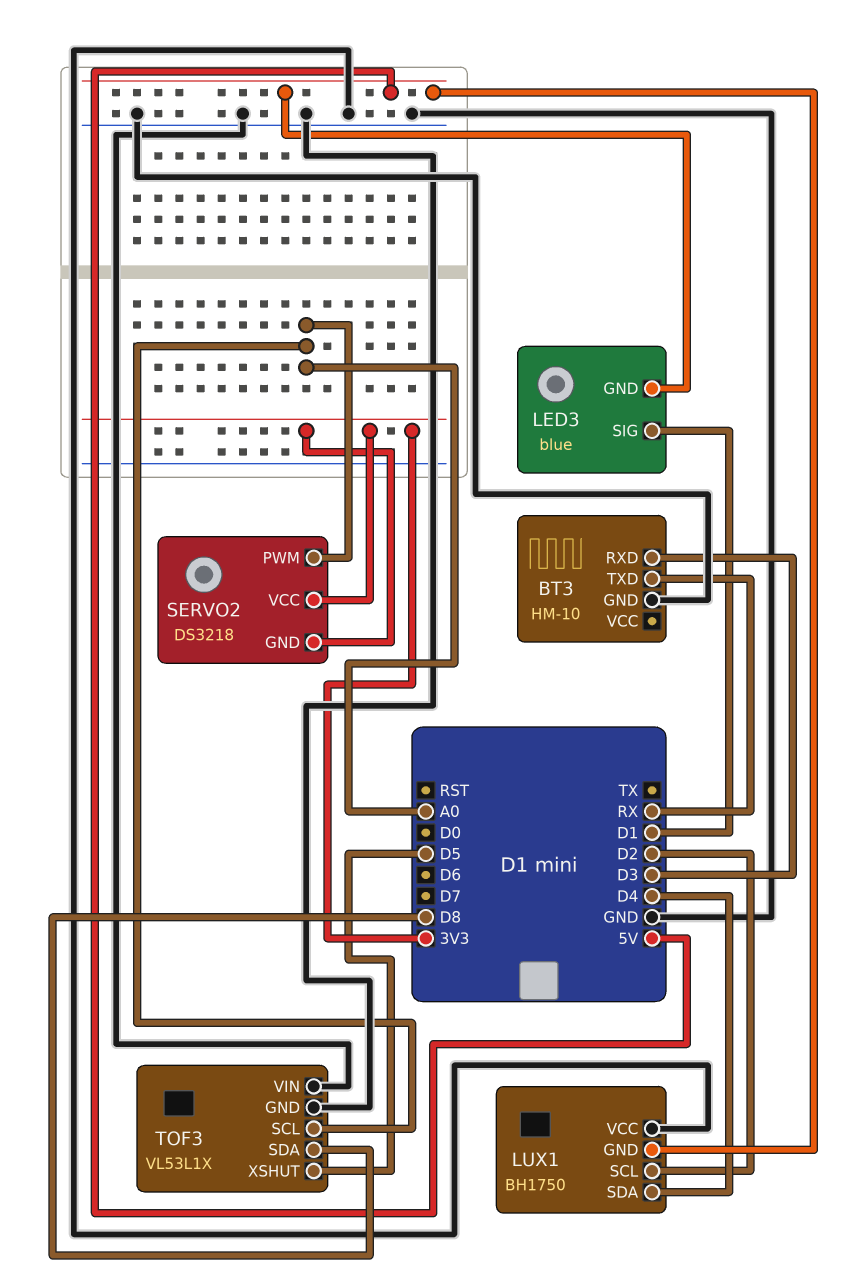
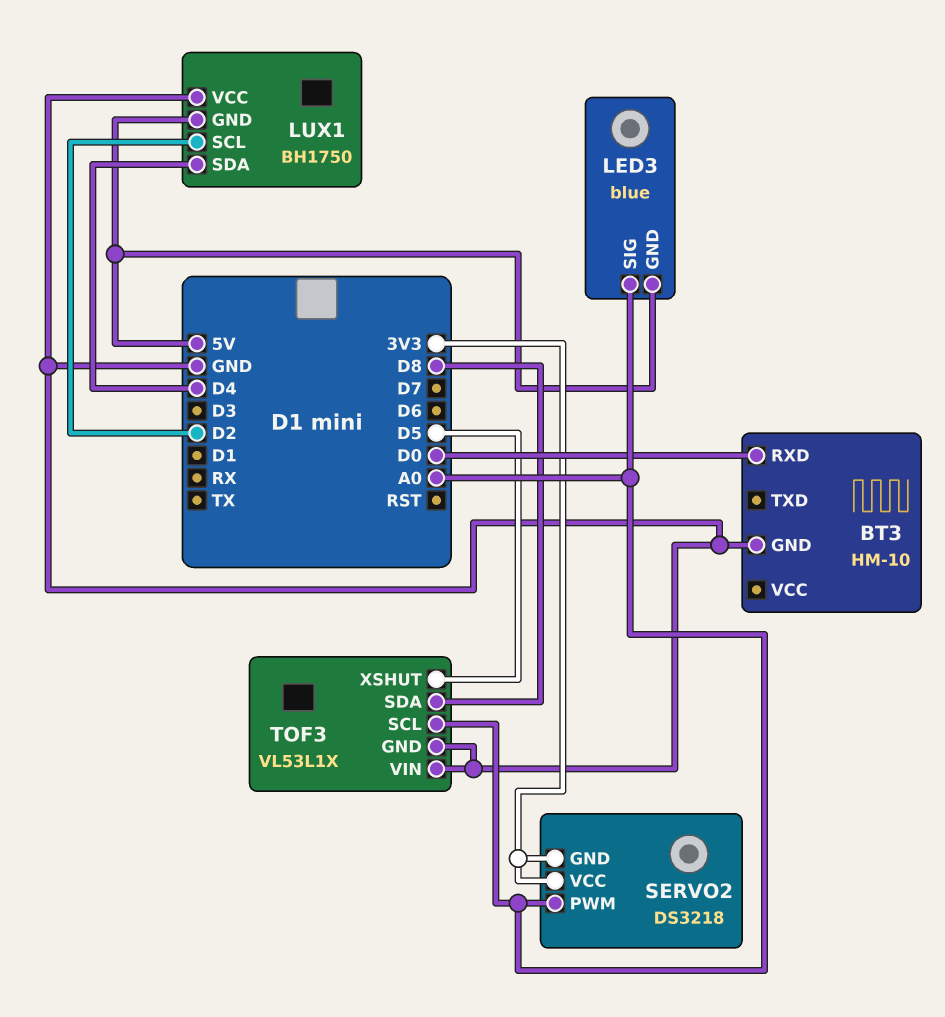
BT3 pin RXD: D3 -> D0
BT3 pin TXD: RX -> none
LED3 pin SIG: D1 -> A0

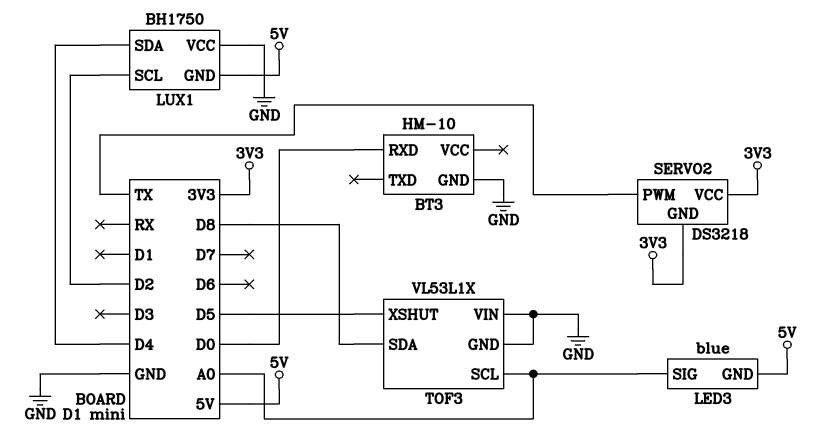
SERVO2 pin PWM: A0 -> TX

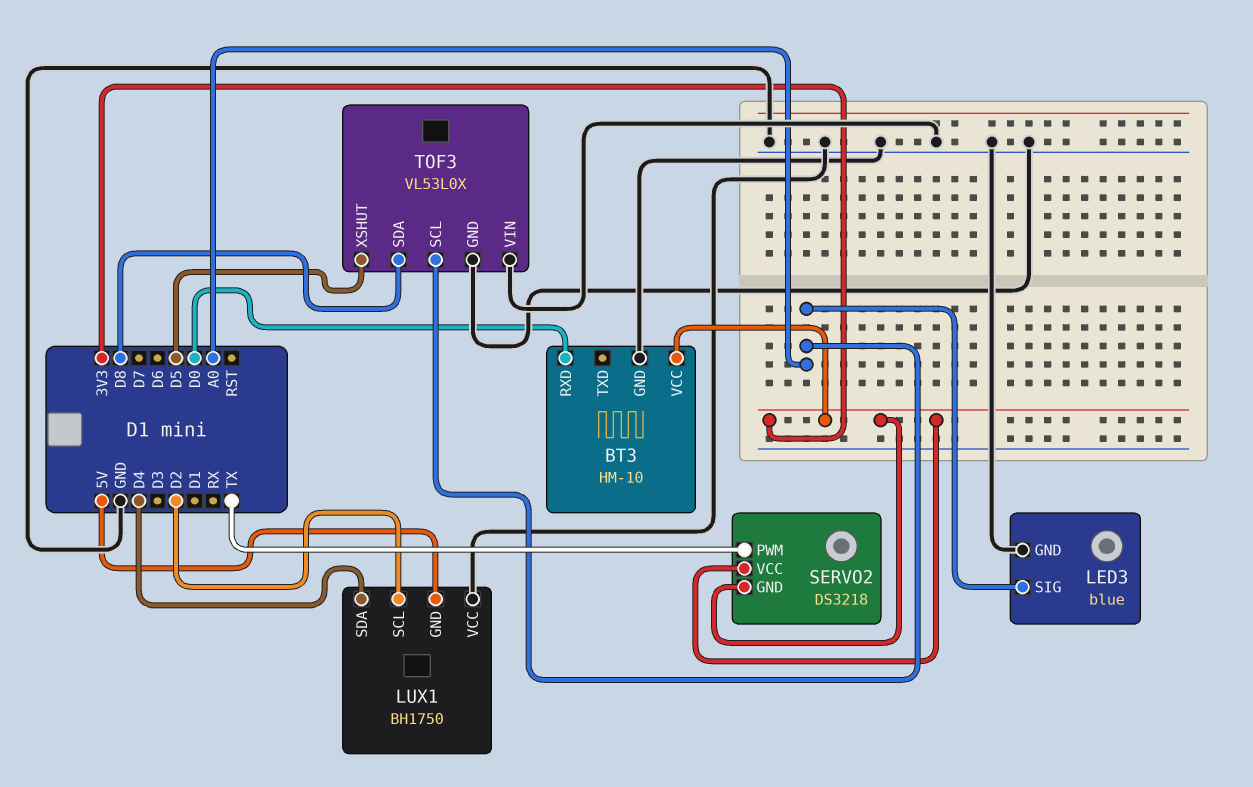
BT3 pin VCC: none -> 3V3
LED3 pin GND: 5V -> GND
TOF3: VL53L1X -> VL53L0X

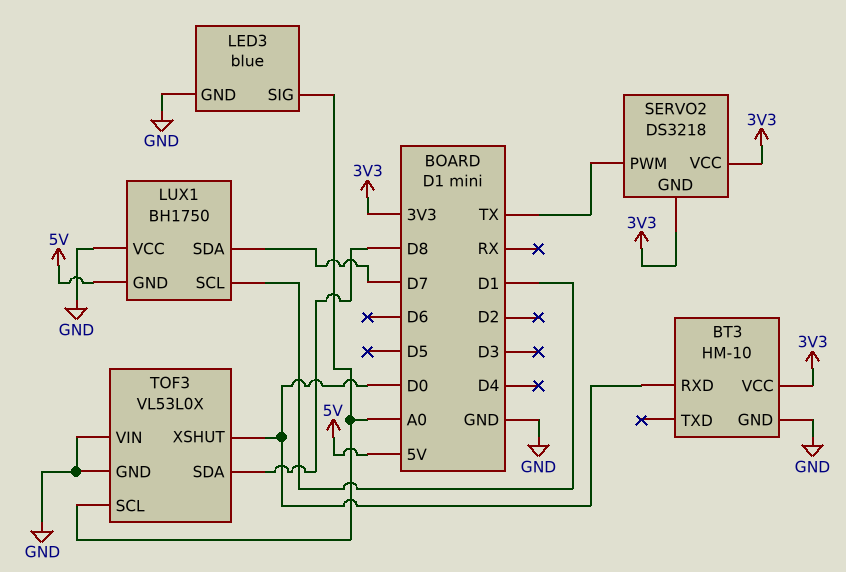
LUX1 pin SCL: D2 -> D1
LUX1 pin SDA: D4 -> D7
TOF3 pin XSHUT: D5 -> D0

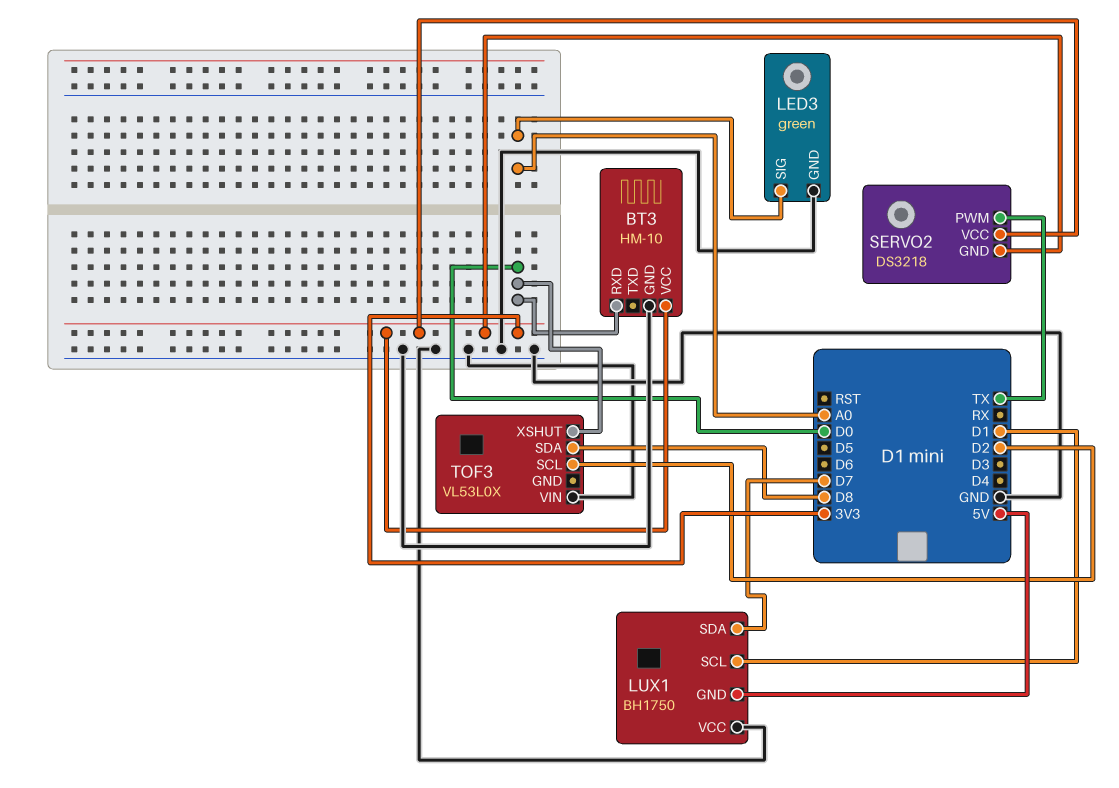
LED3: blue -> green
TOF3 pin GND: GND -> none
TOF3 pin SCL: A0 -> D2

